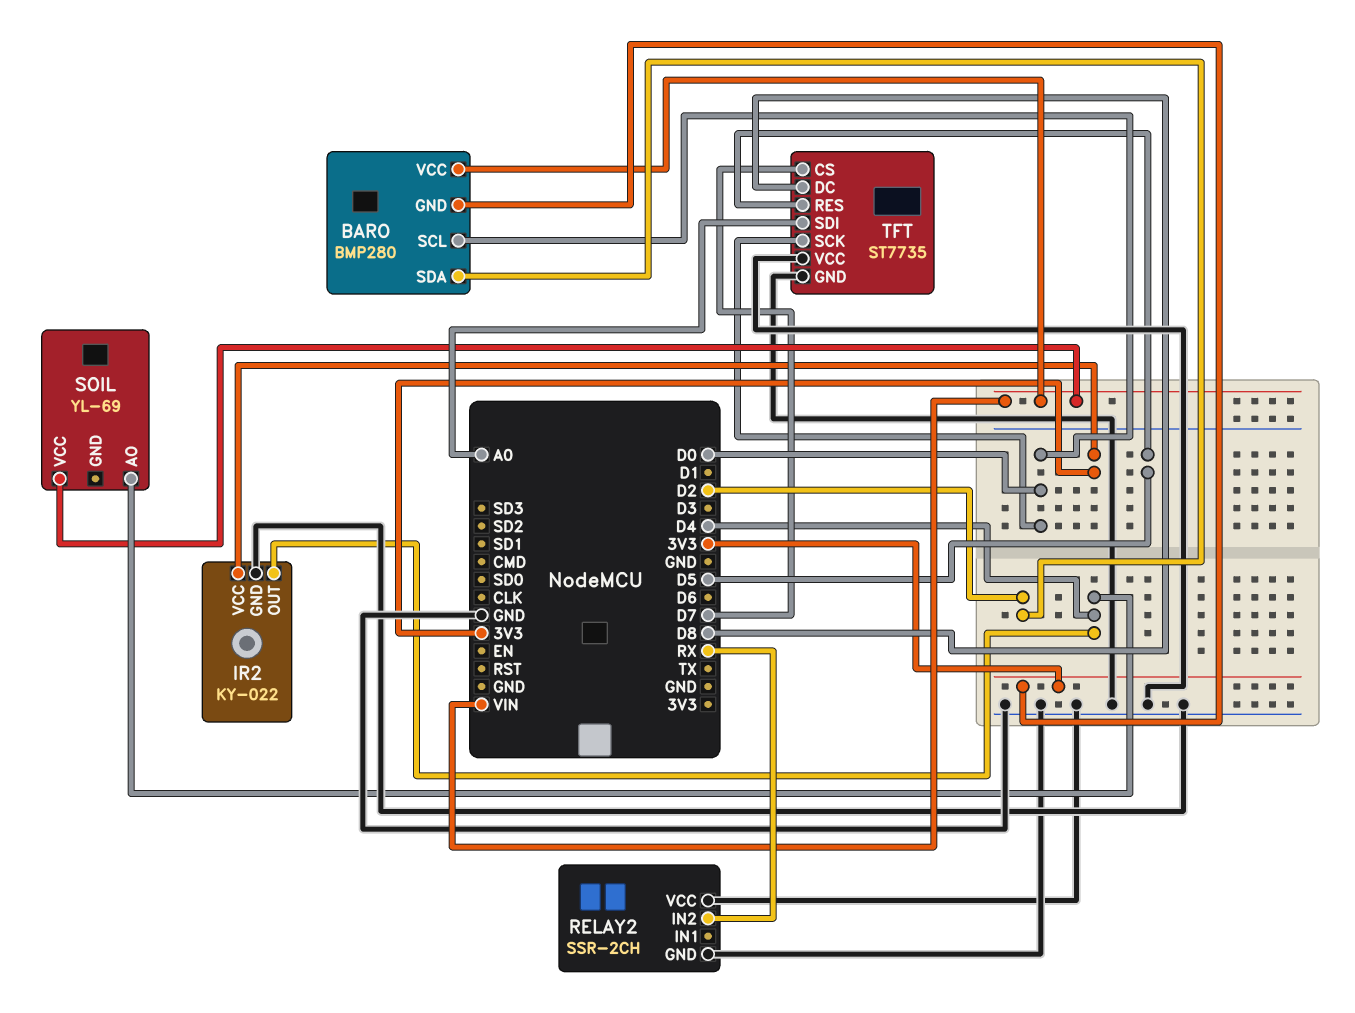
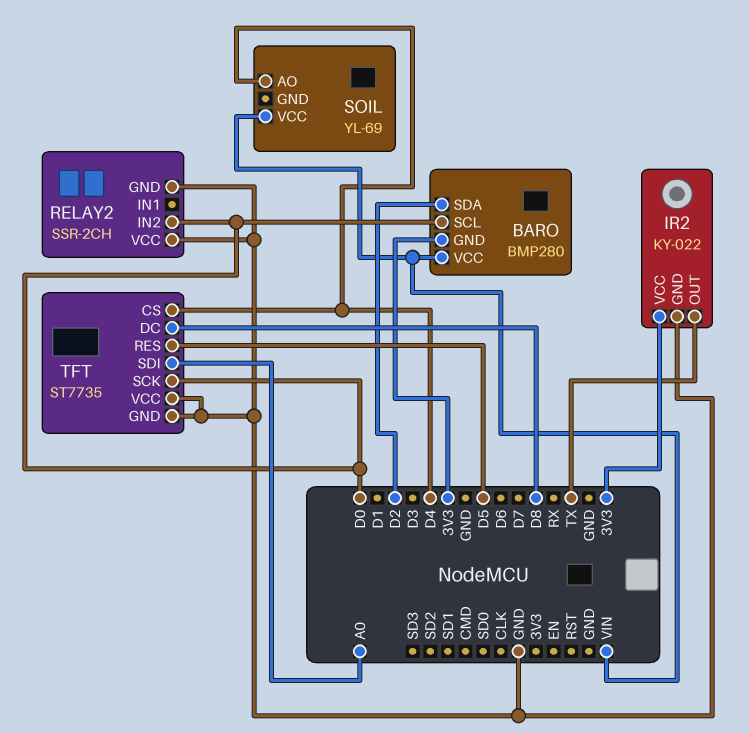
IR2 pin OUT: D4 -> TX
RELAY2 pin IN2: RX -> D0
TFT pin CS: D7 -> D4

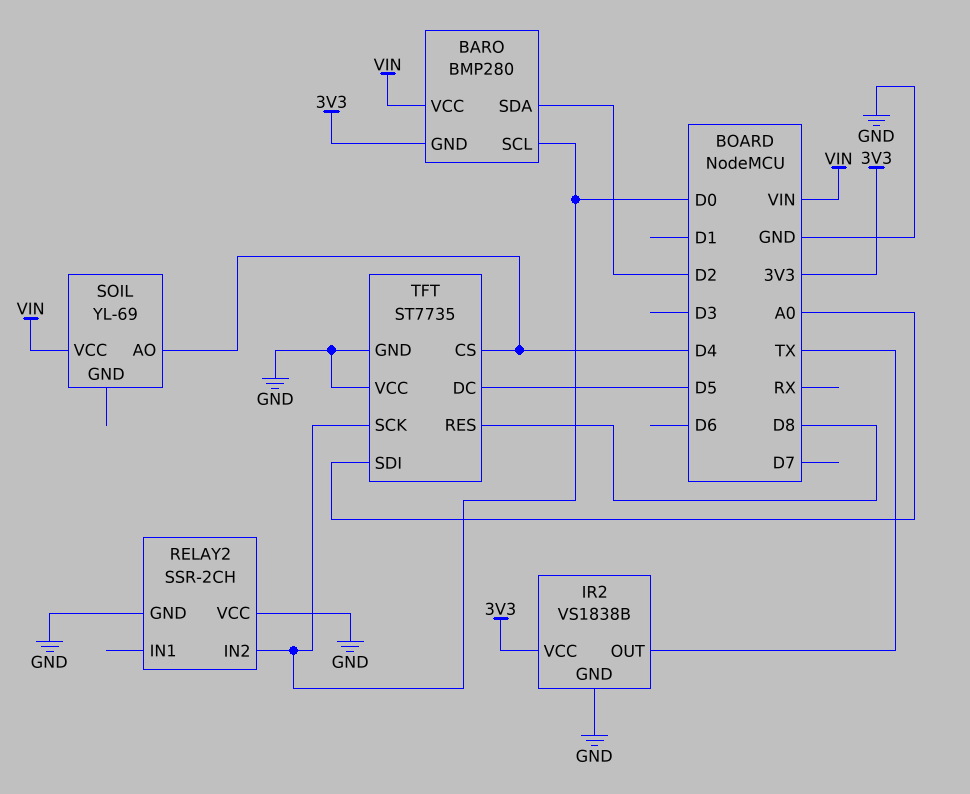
IR2: KY-022 -> VS1838B
TFT pin DC: D8 -> D5
TFT pin RES: D5 -> D8

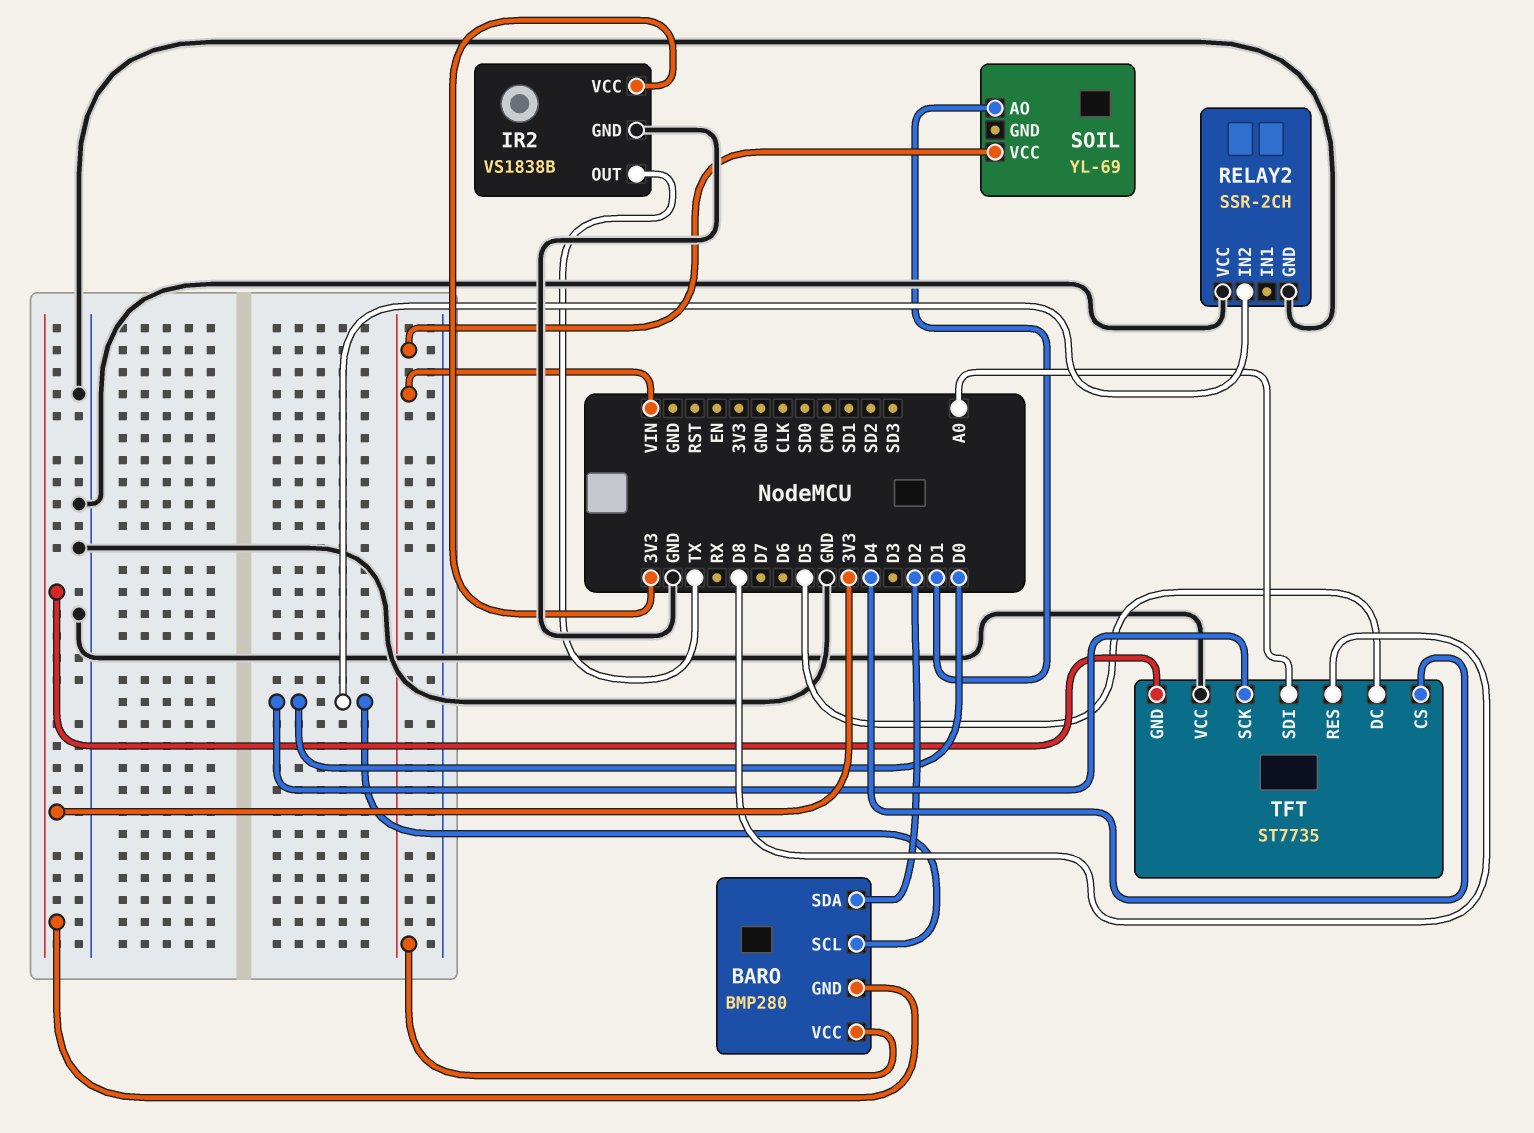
SOIL pin AO: D4 -> D1
TFT pin GND: GND -> 3V3

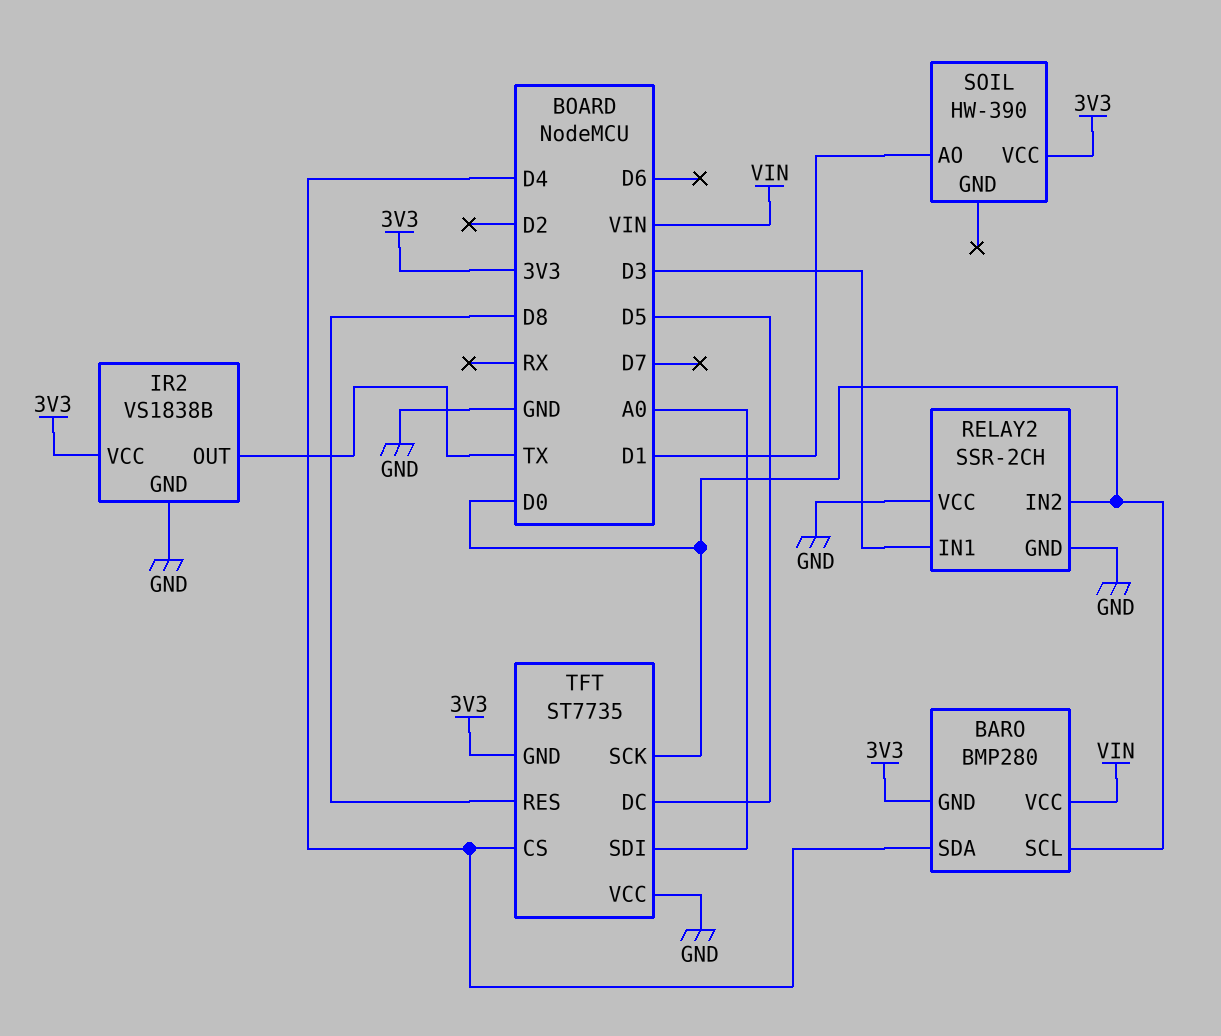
BARO pin SDA: D2 -> D4
RELAY2 pin IN1: none -> D3
SOIL: YL-69 -> HW-390
SOIL pin VCC: VIN -> 3V3

